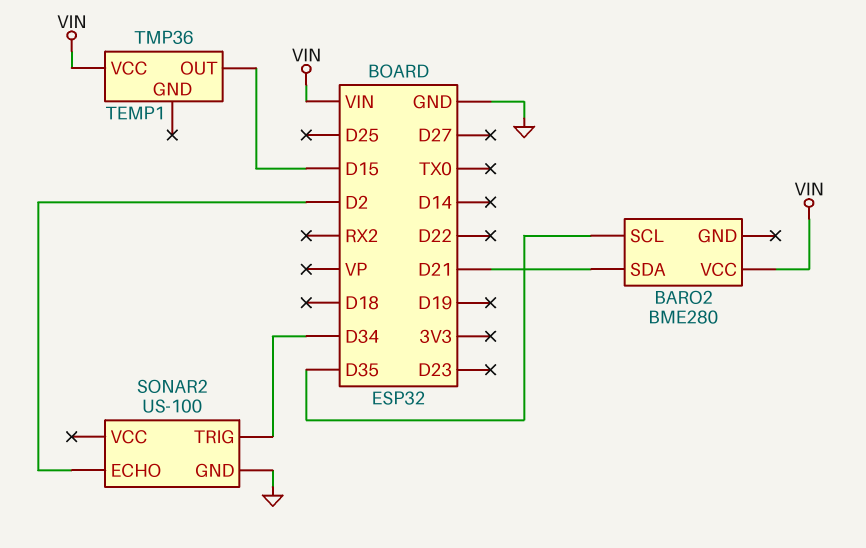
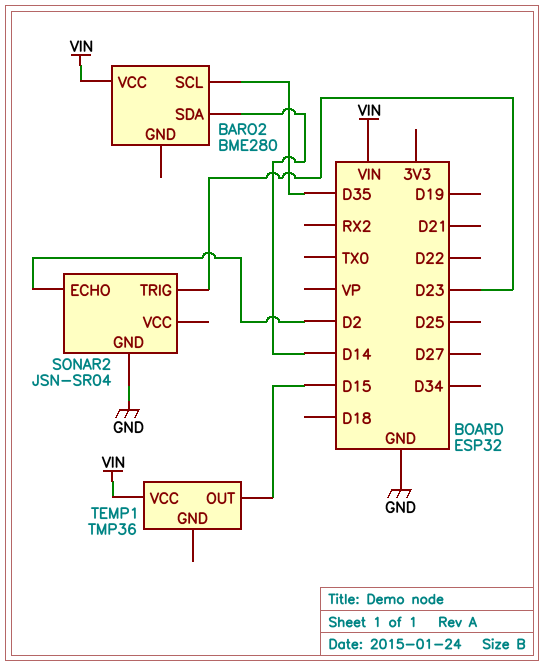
BARO2 pin SDA: D21 -> D14
SONAR2: US-100 -> JSN-SR04
SONAR2 pin TRIG: D34 -> D23

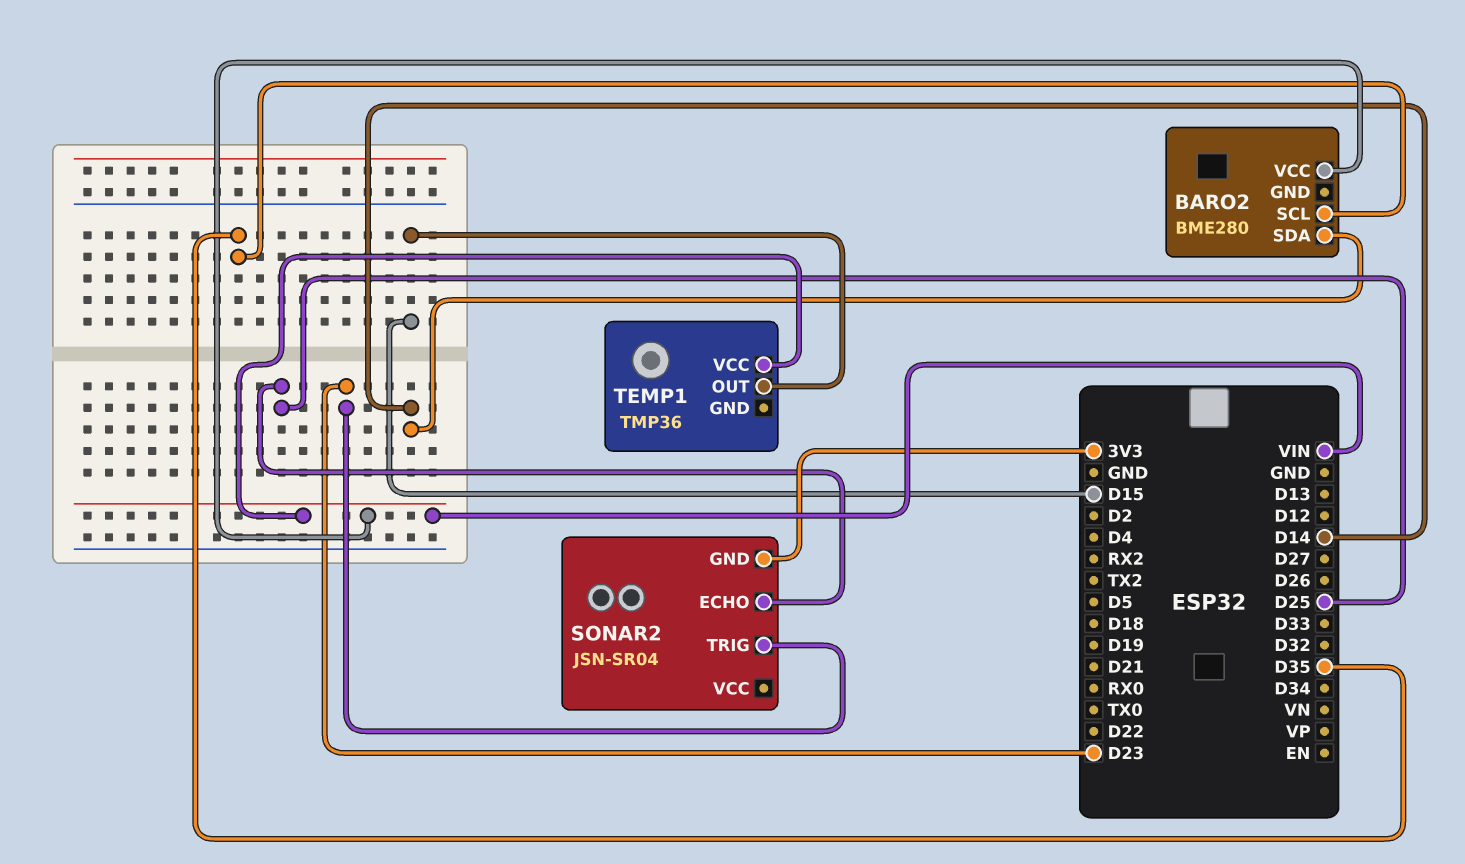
SONAR2 pin ECHO: D2 -> D25
SONAR2 pin GND: GND -> 3V3

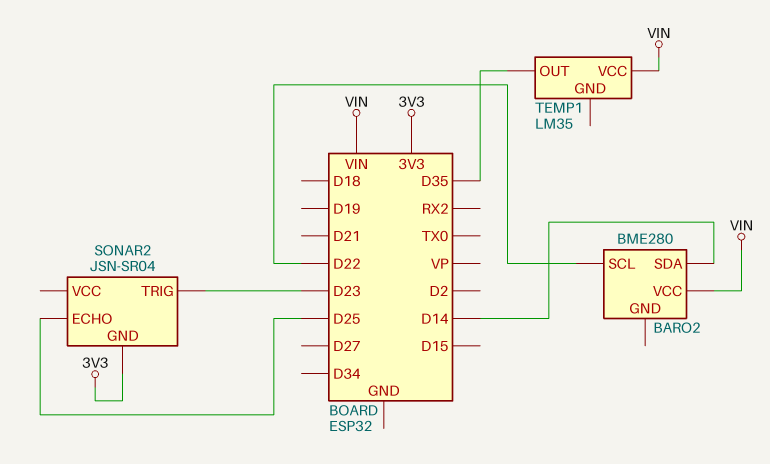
BARO2 pin SCL: D35 -> D22
TEMP1: TMP36 -> LM35
TEMP1 pin OUT: D15 -> D35

